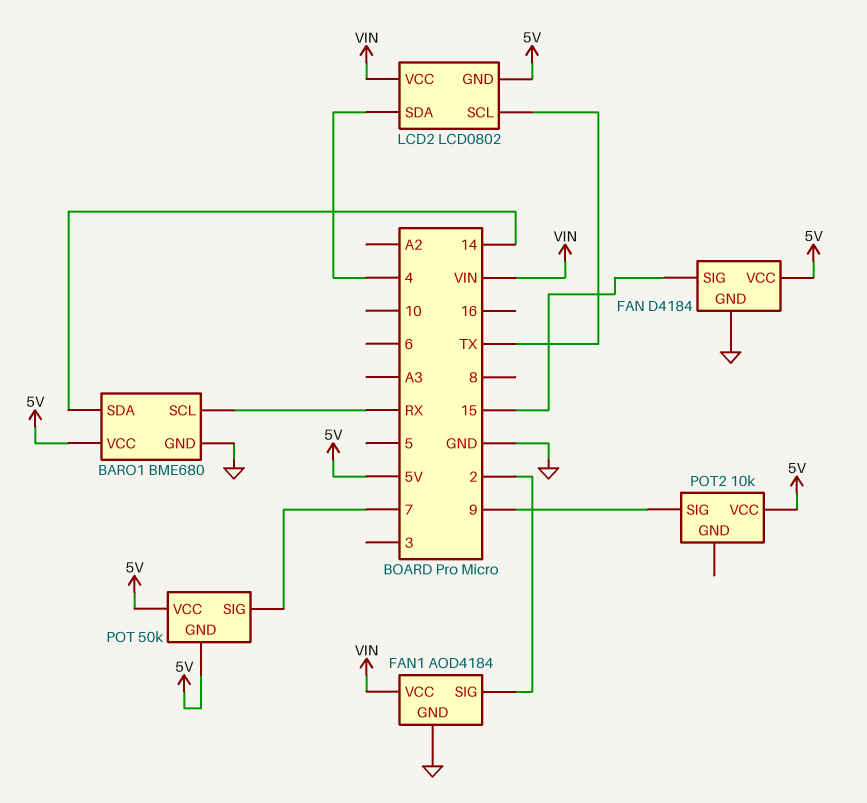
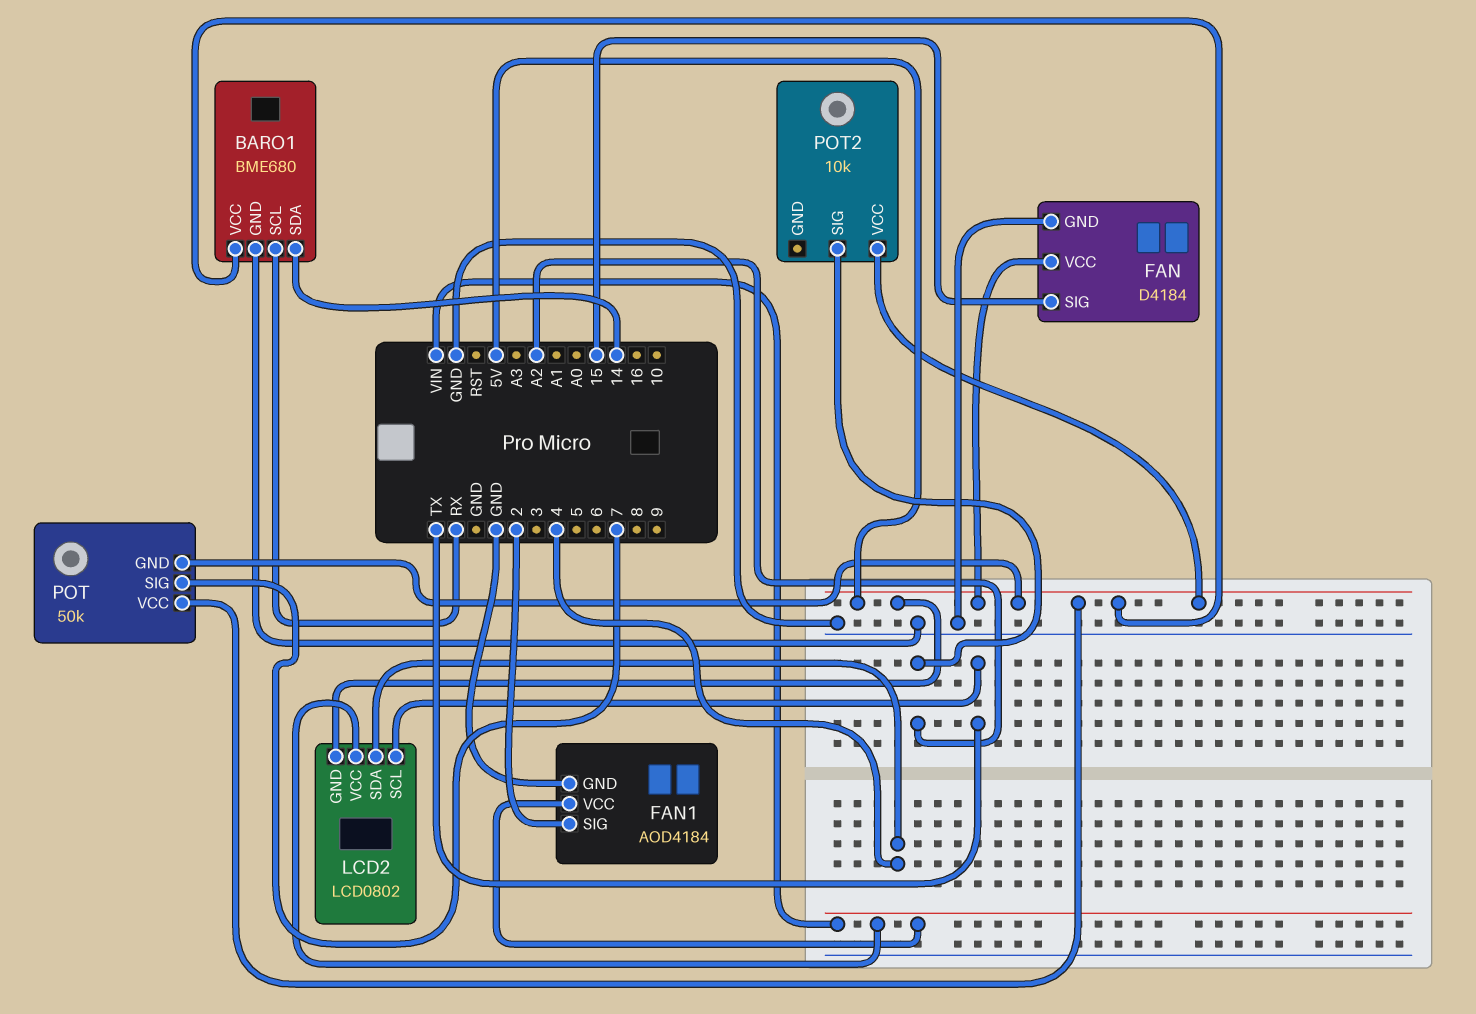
POT2 pin SIG: 9 -> A2

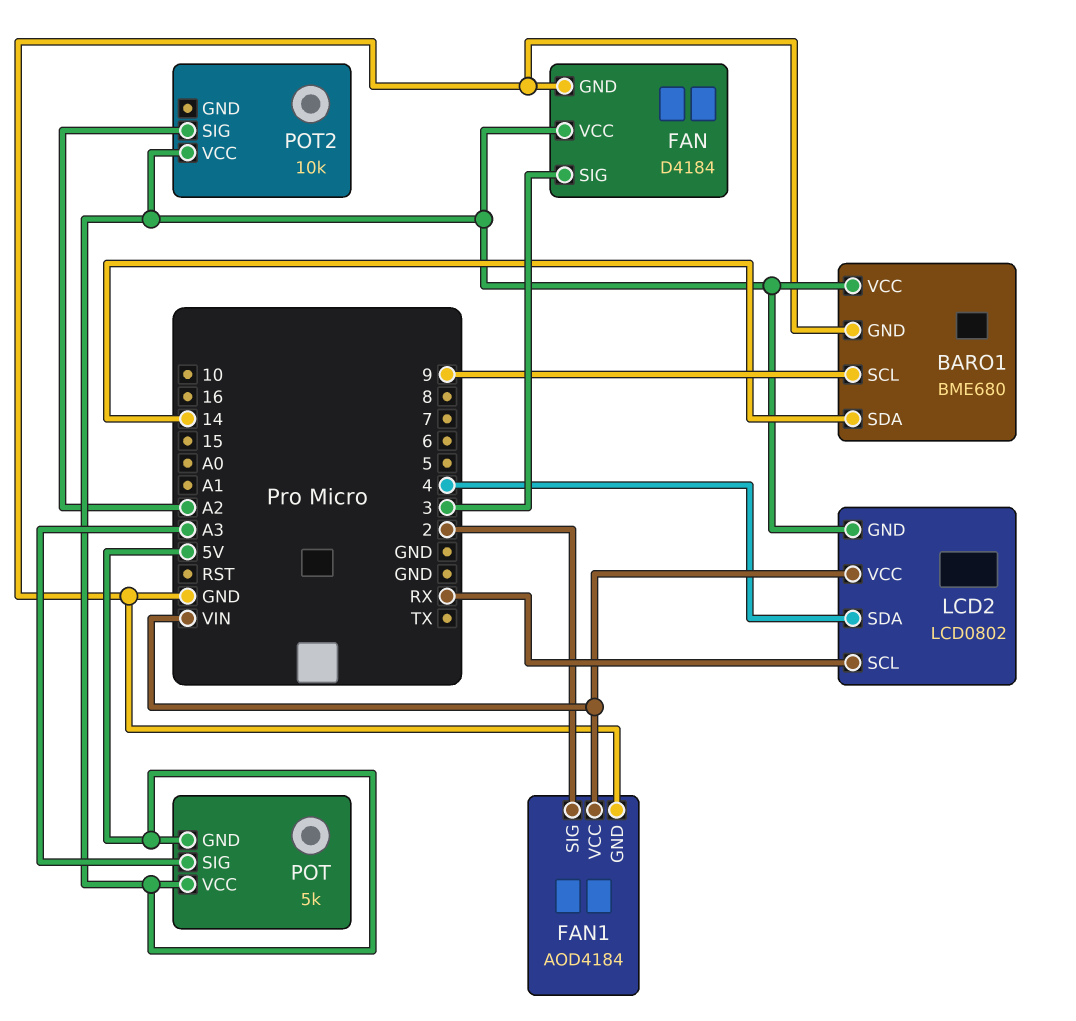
BARO1 pin SCL: RX -> 9
FAN pin SIG: 15 -> 3
LCD2 pin SCL: TX -> RX
POT: 50k -> 5k
POT pin SIG: 7 -> A3

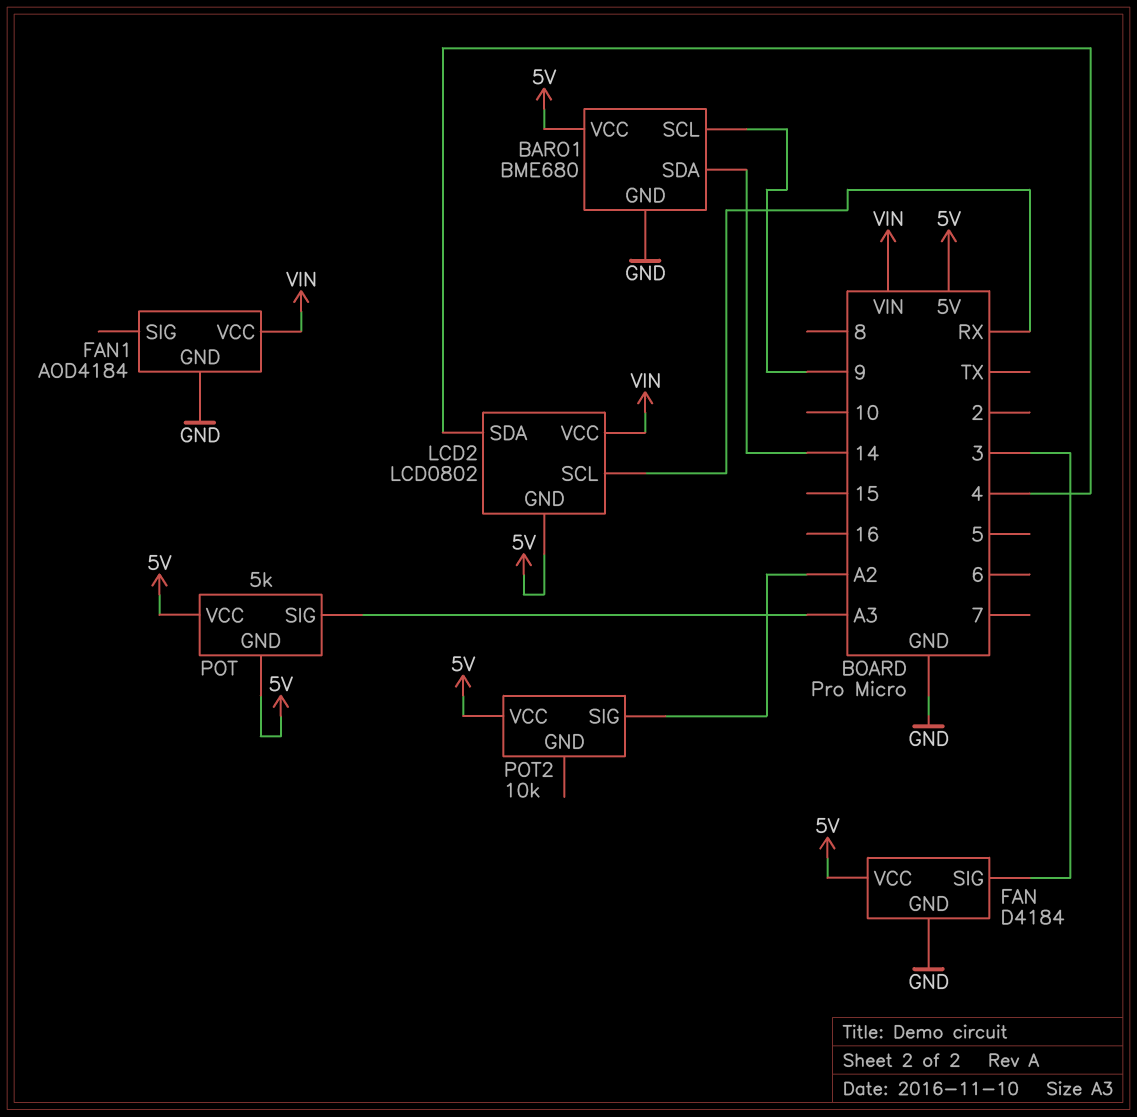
FAN1 pin SIG: 2 -> none

